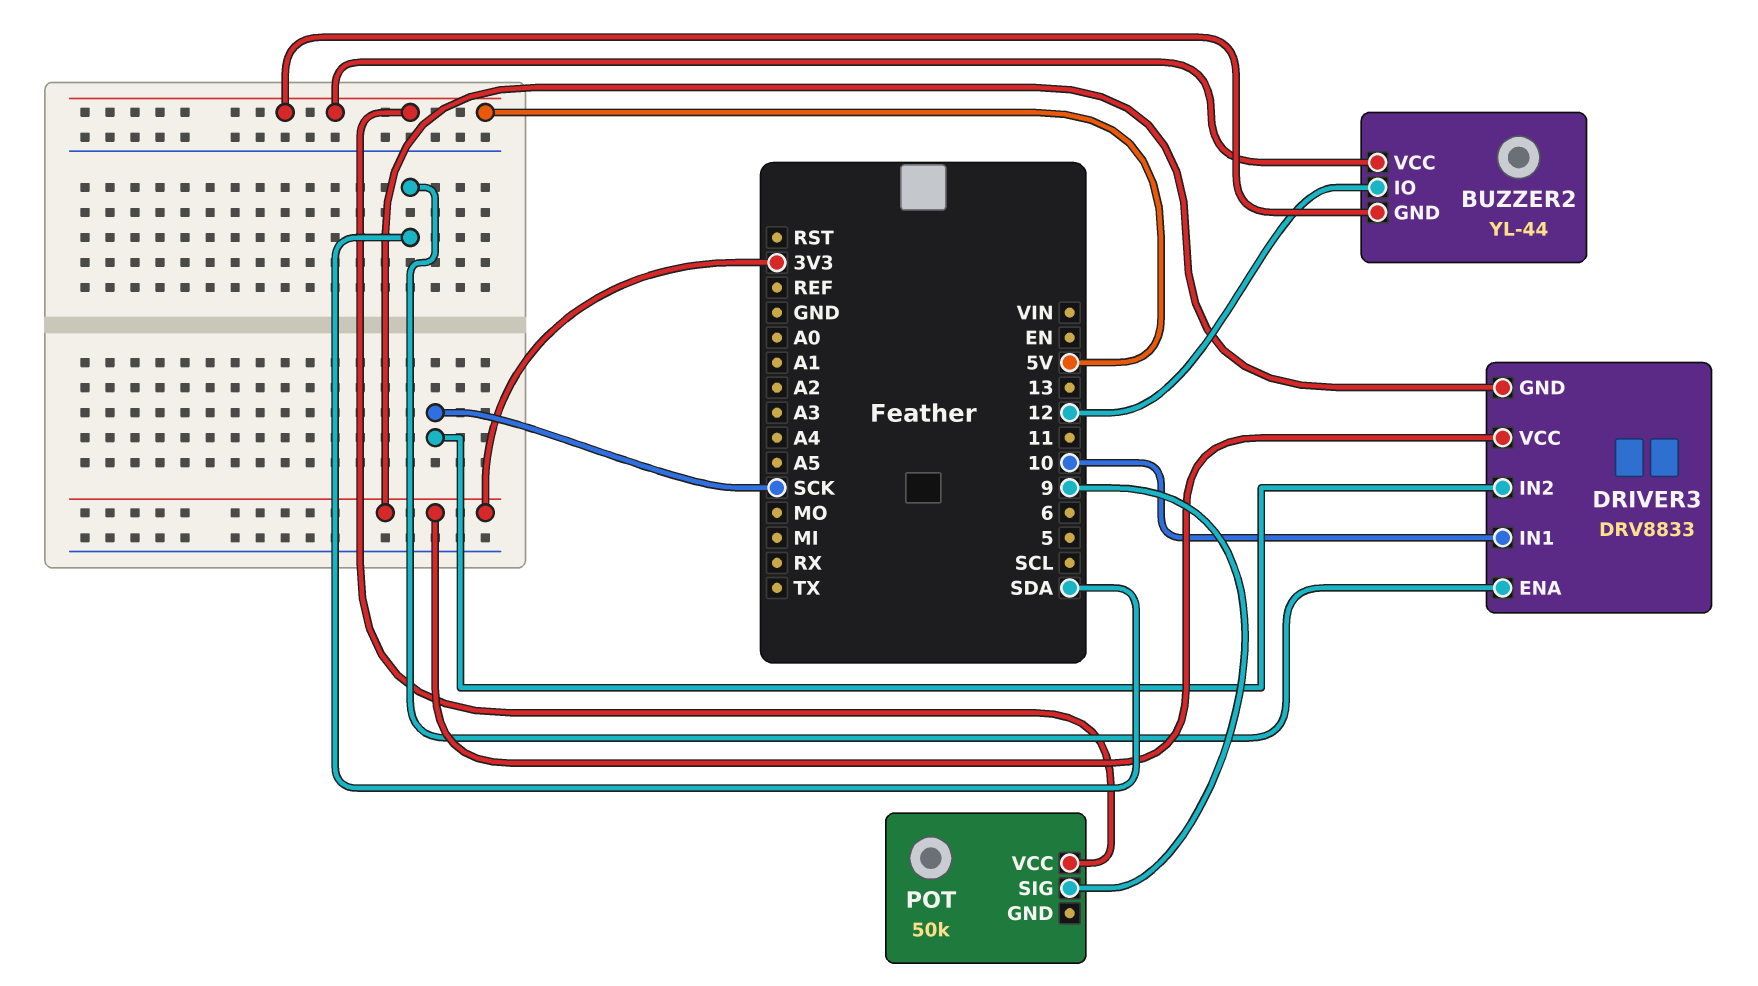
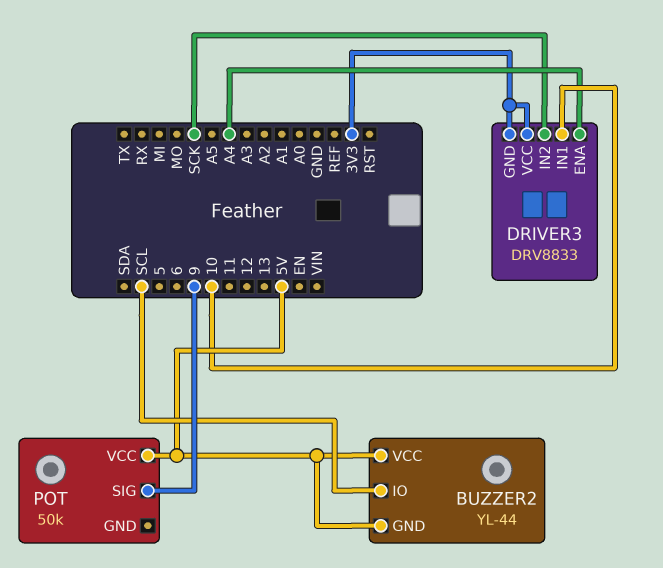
BUZZER2 pin IO: 12 -> SCL
DRIVER3 pin ENA: SDA -> A4

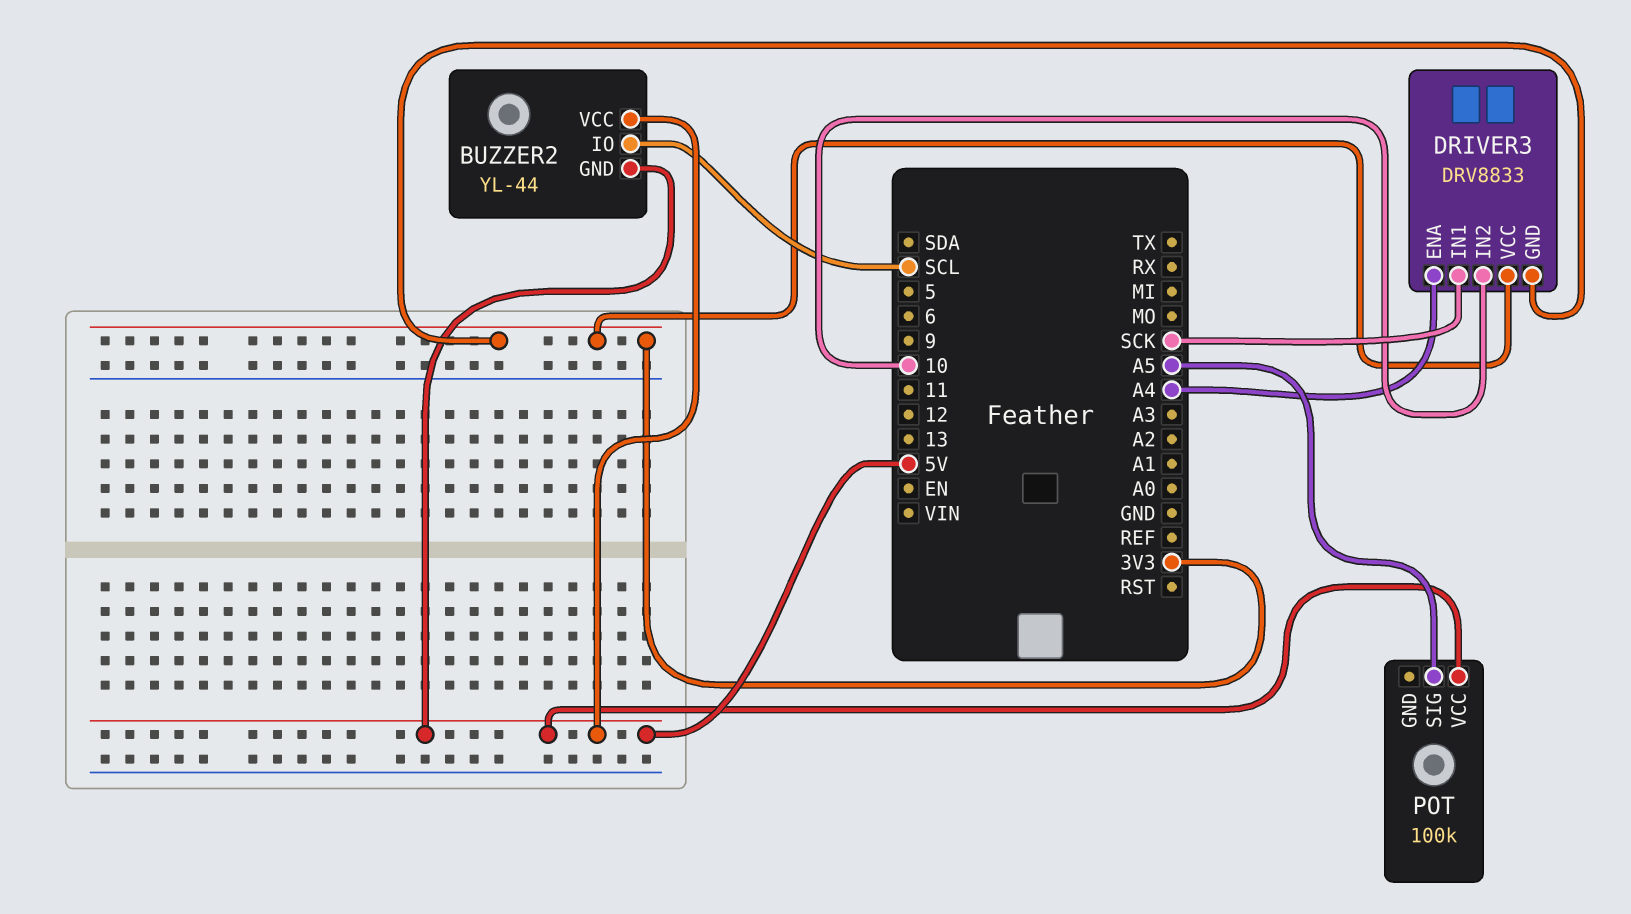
DRIVER3 pin IN1: 10 -> SCK
DRIVER3 pin IN2: SCK -> 10
POT: 50k -> 100k
POT pin SIG: 9 -> A5

